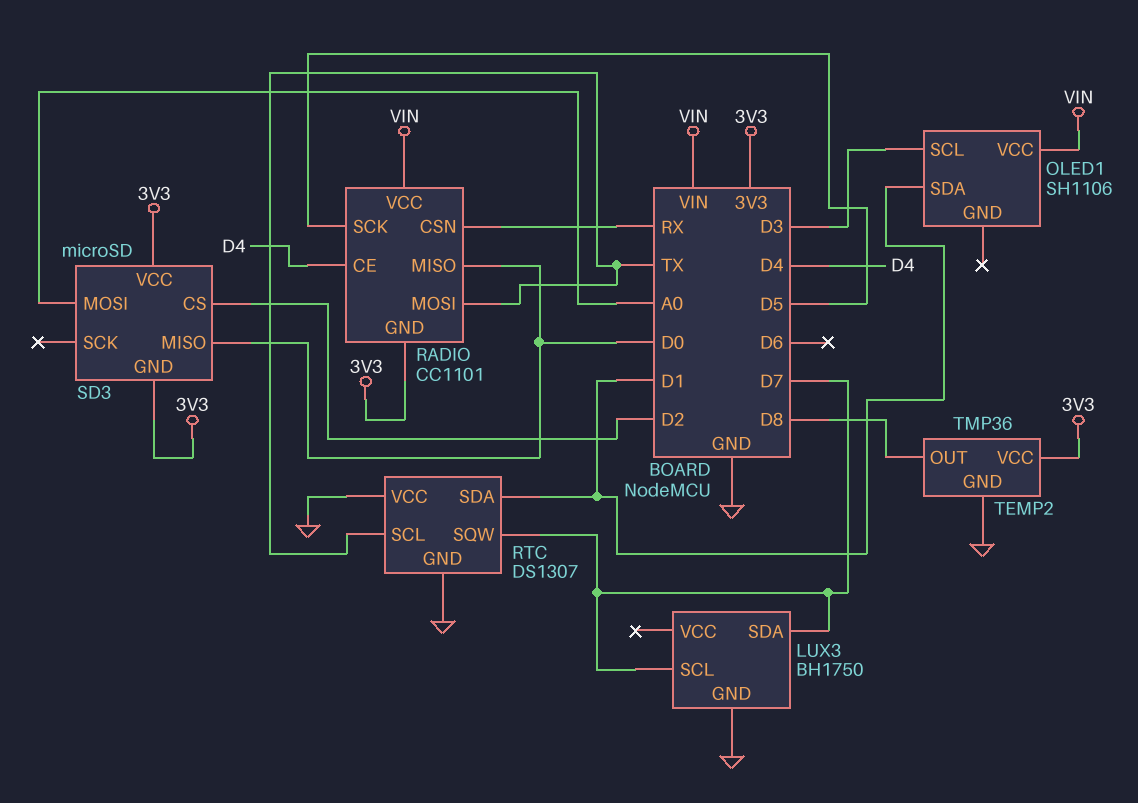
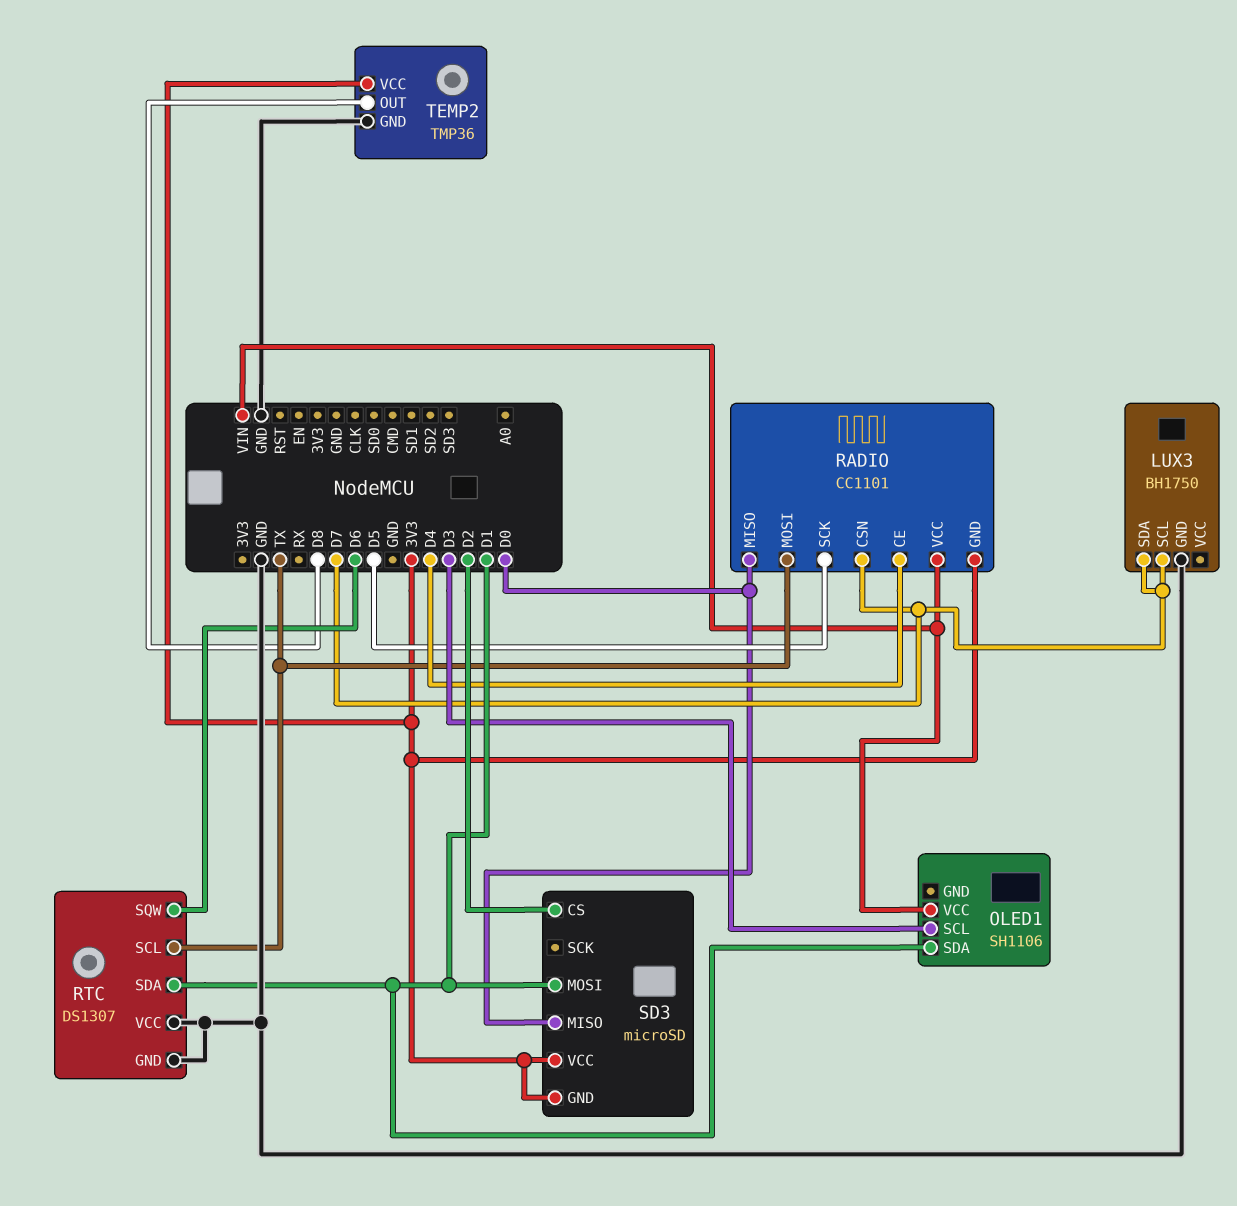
RADIO pin CSN: RX -> D7
RTC pin SQW: D7 -> D6
SD3 pin MOSI: A0 -> D1

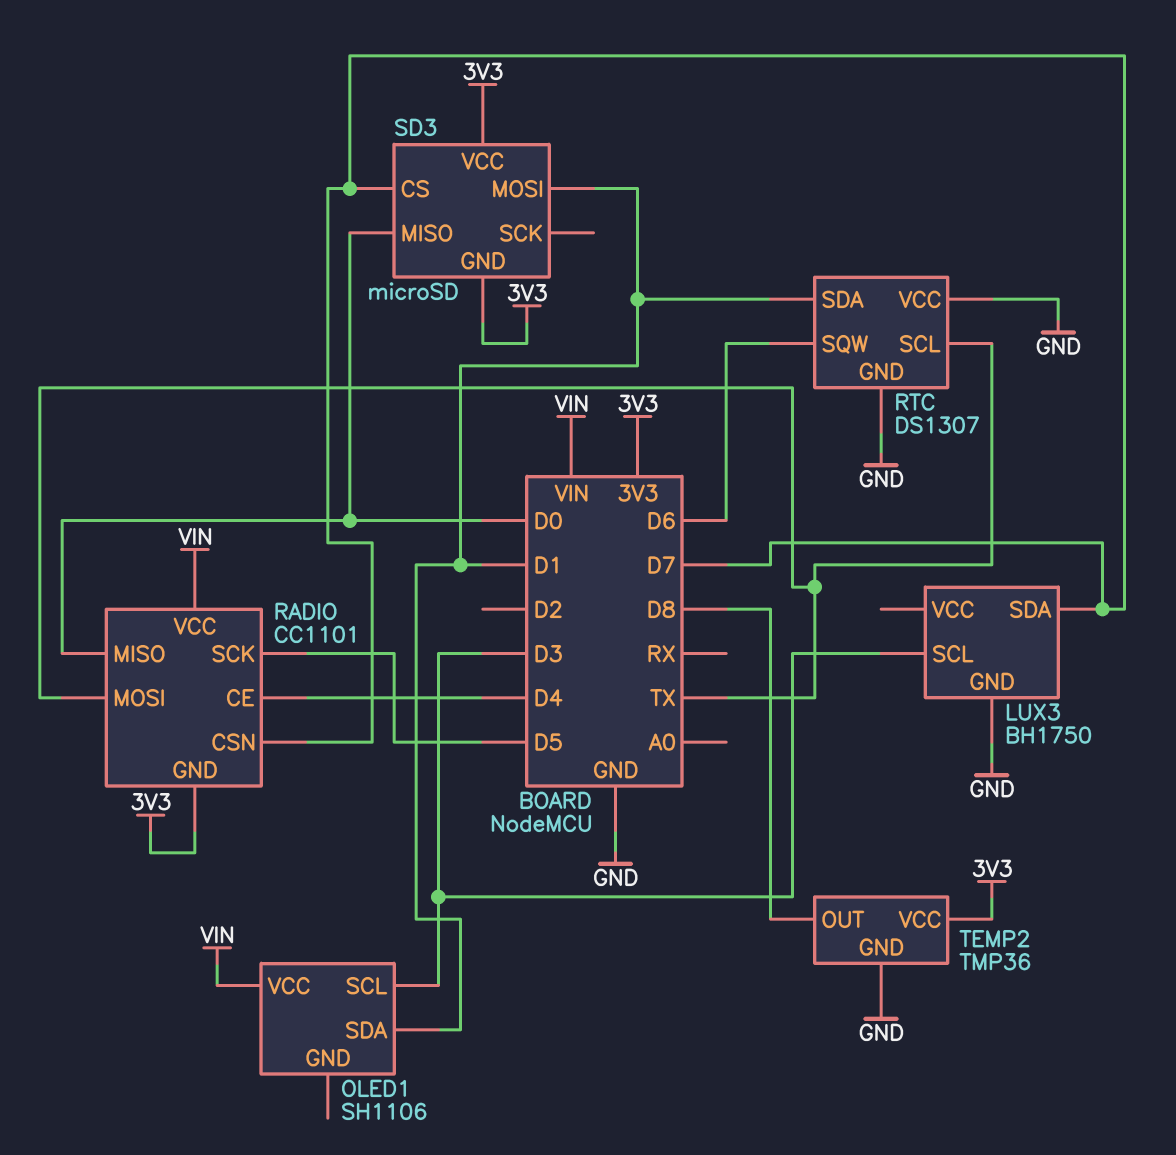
LUX3 pin SCL: D7 -> D3
SD3 pin CS: D2 -> D7

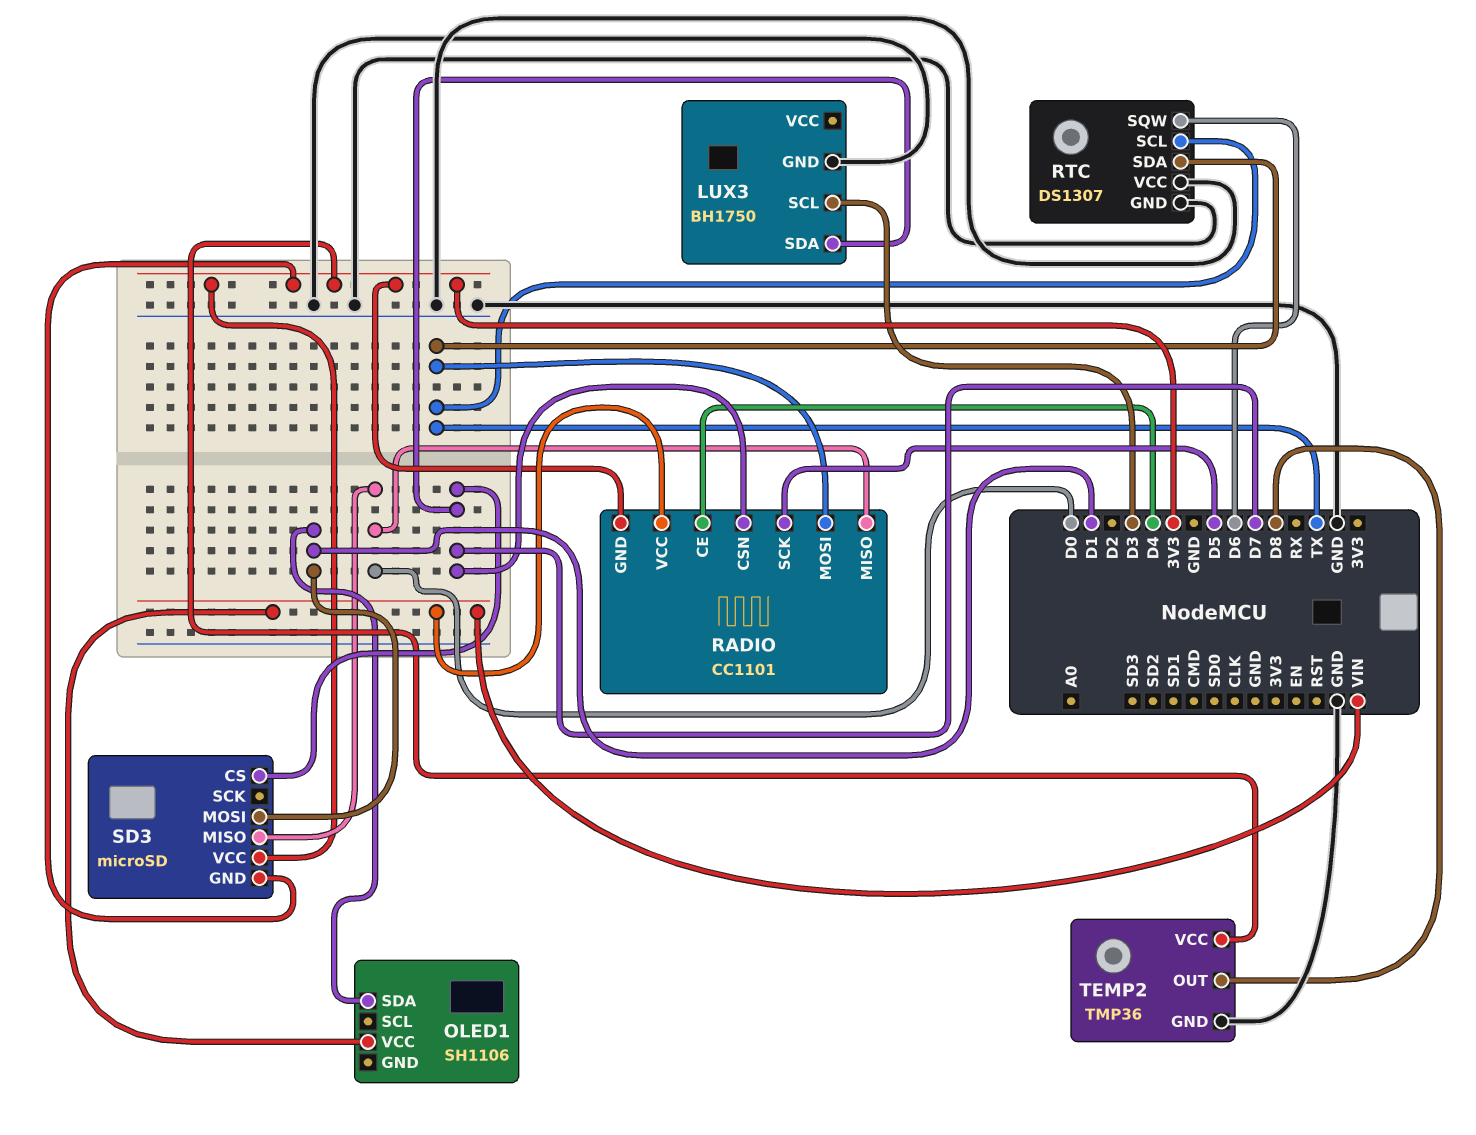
OLED1 pin SCL: D3 -> none
RTC pin SDA: D1 -> TX

